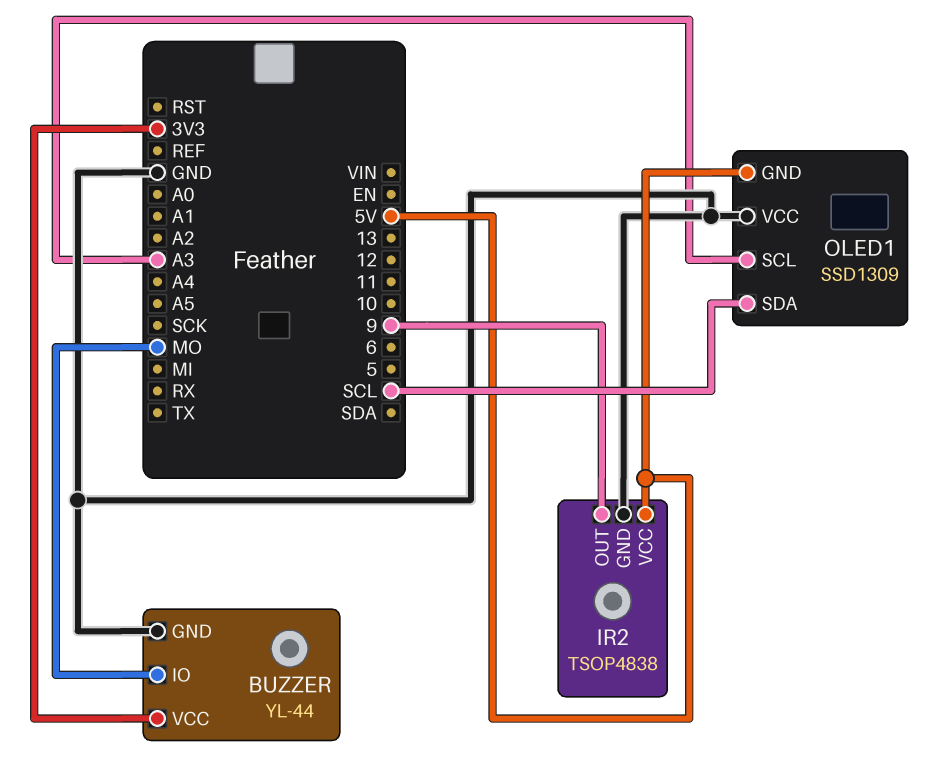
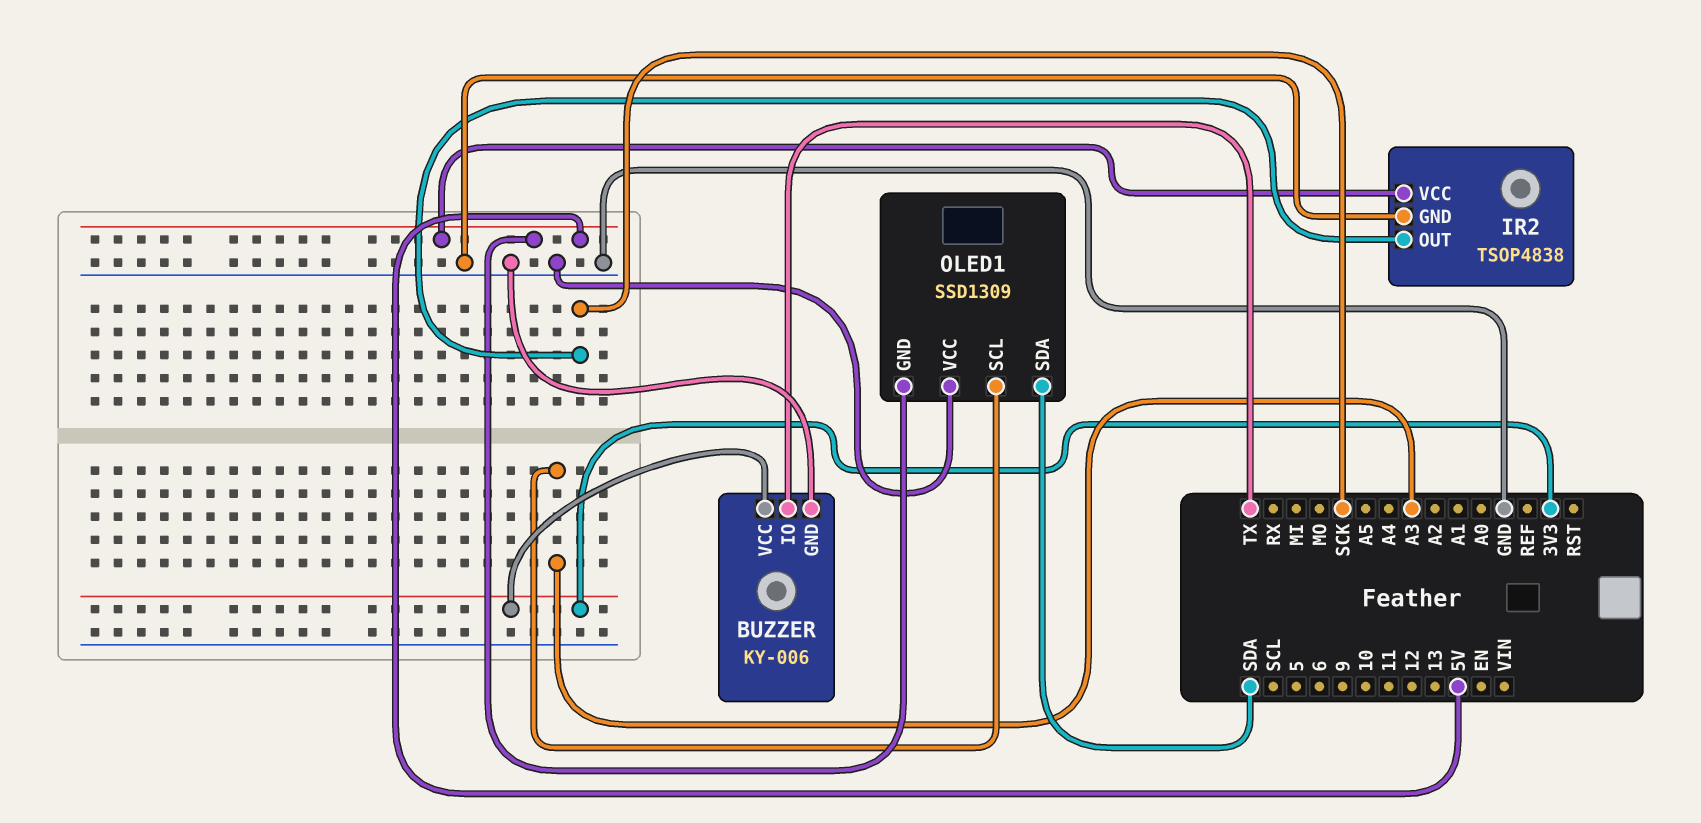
BUZZER: YL-44 -> KY-006
BUZZER pin IO: MO -> TX
IR2 pin OUT: 9 -> SCK
OLED1 pin SDA: SCL -> SDA

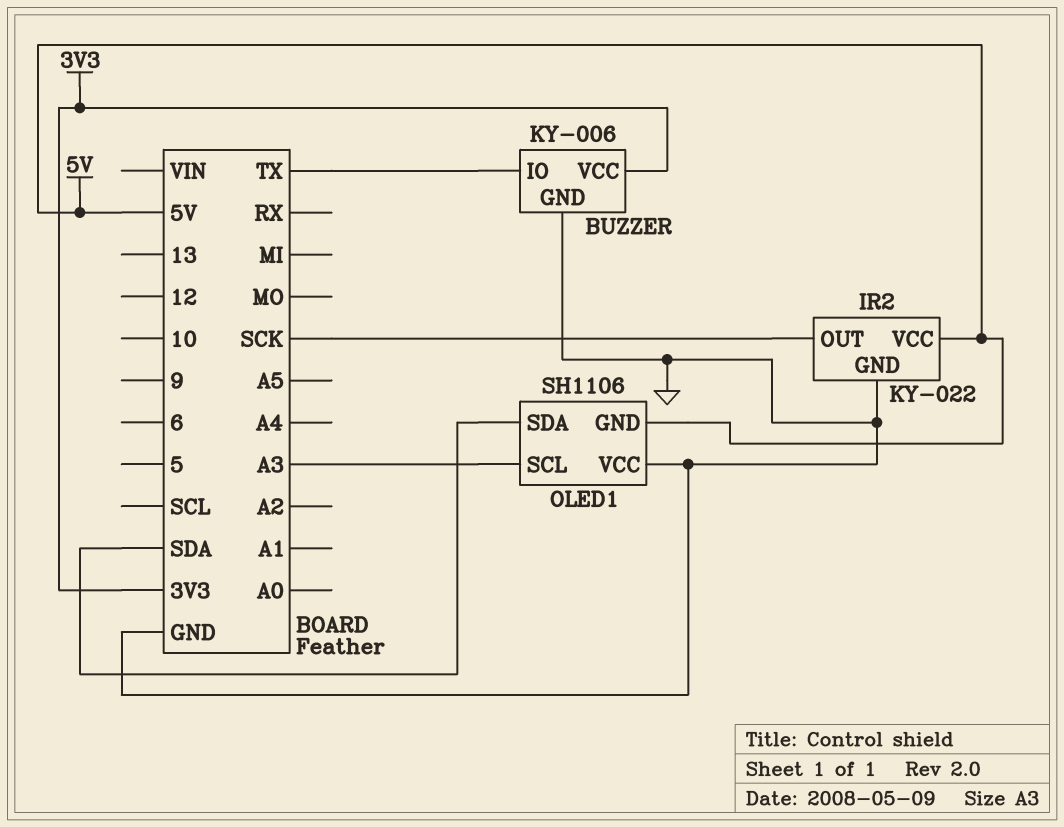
IR2: TSOP4838 -> KY-022
OLED1: SSD1309 -> SH1106

